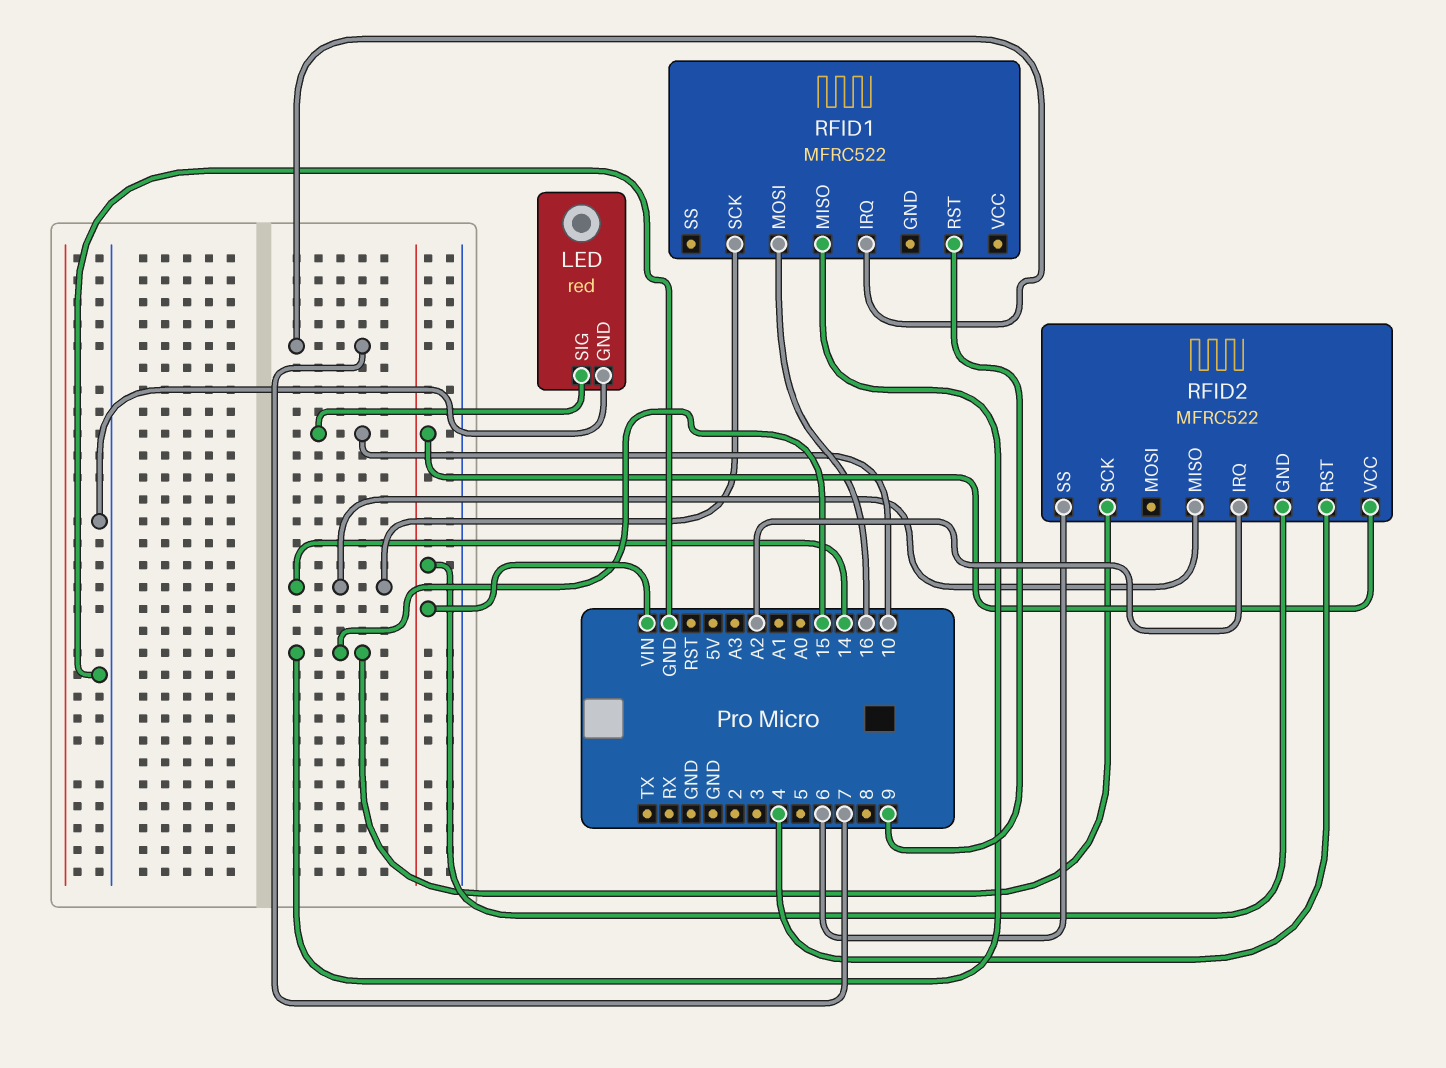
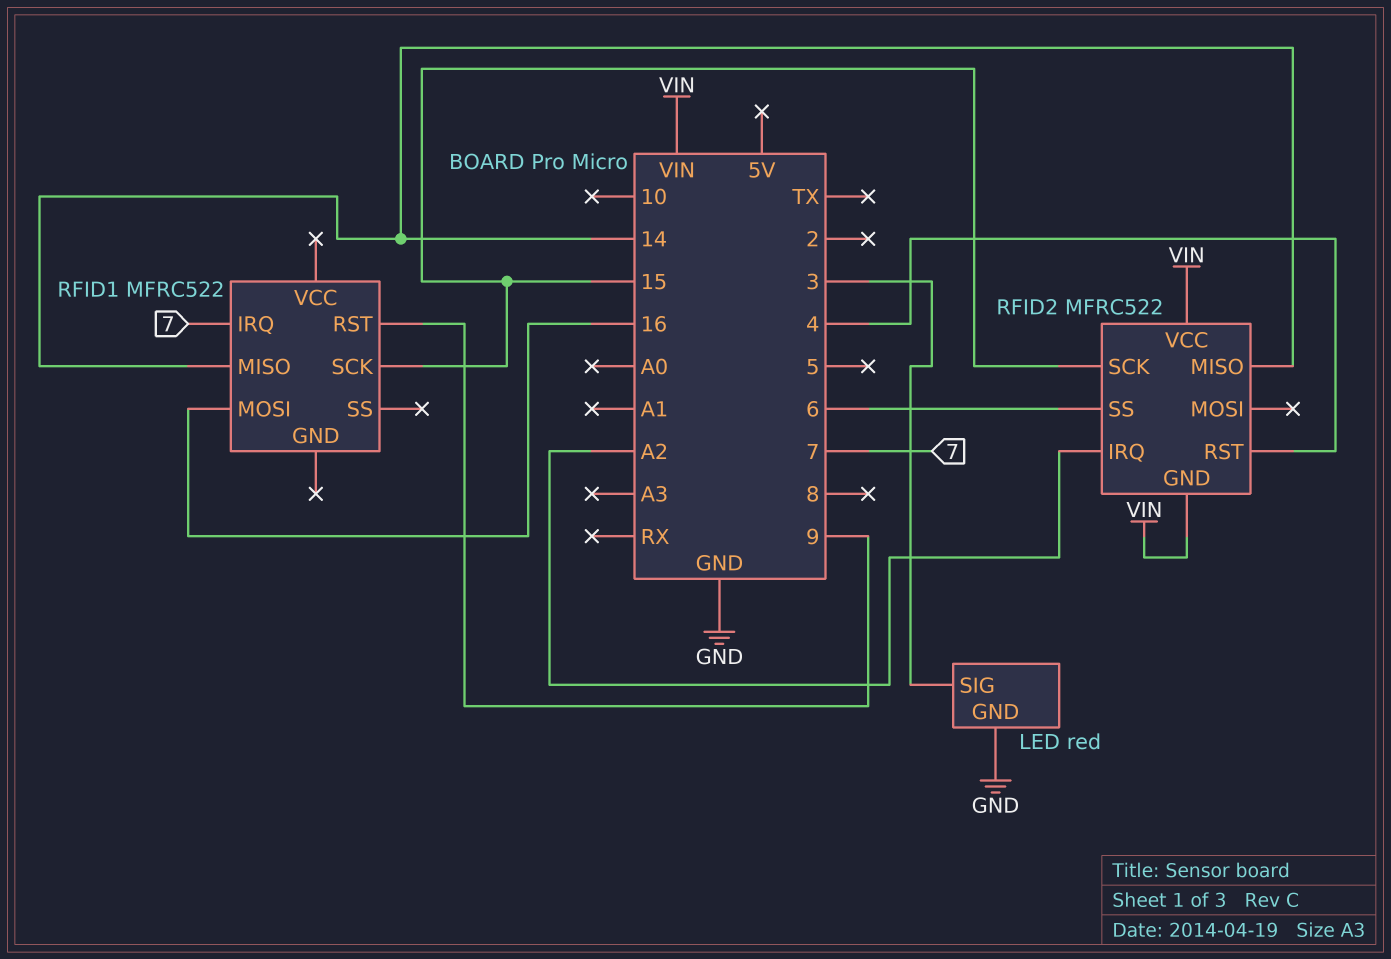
LED pin SIG: 10 -> 3
RFID1 pin MISO: 15 -> 14
RFID1 pin SCK: 14 -> 15

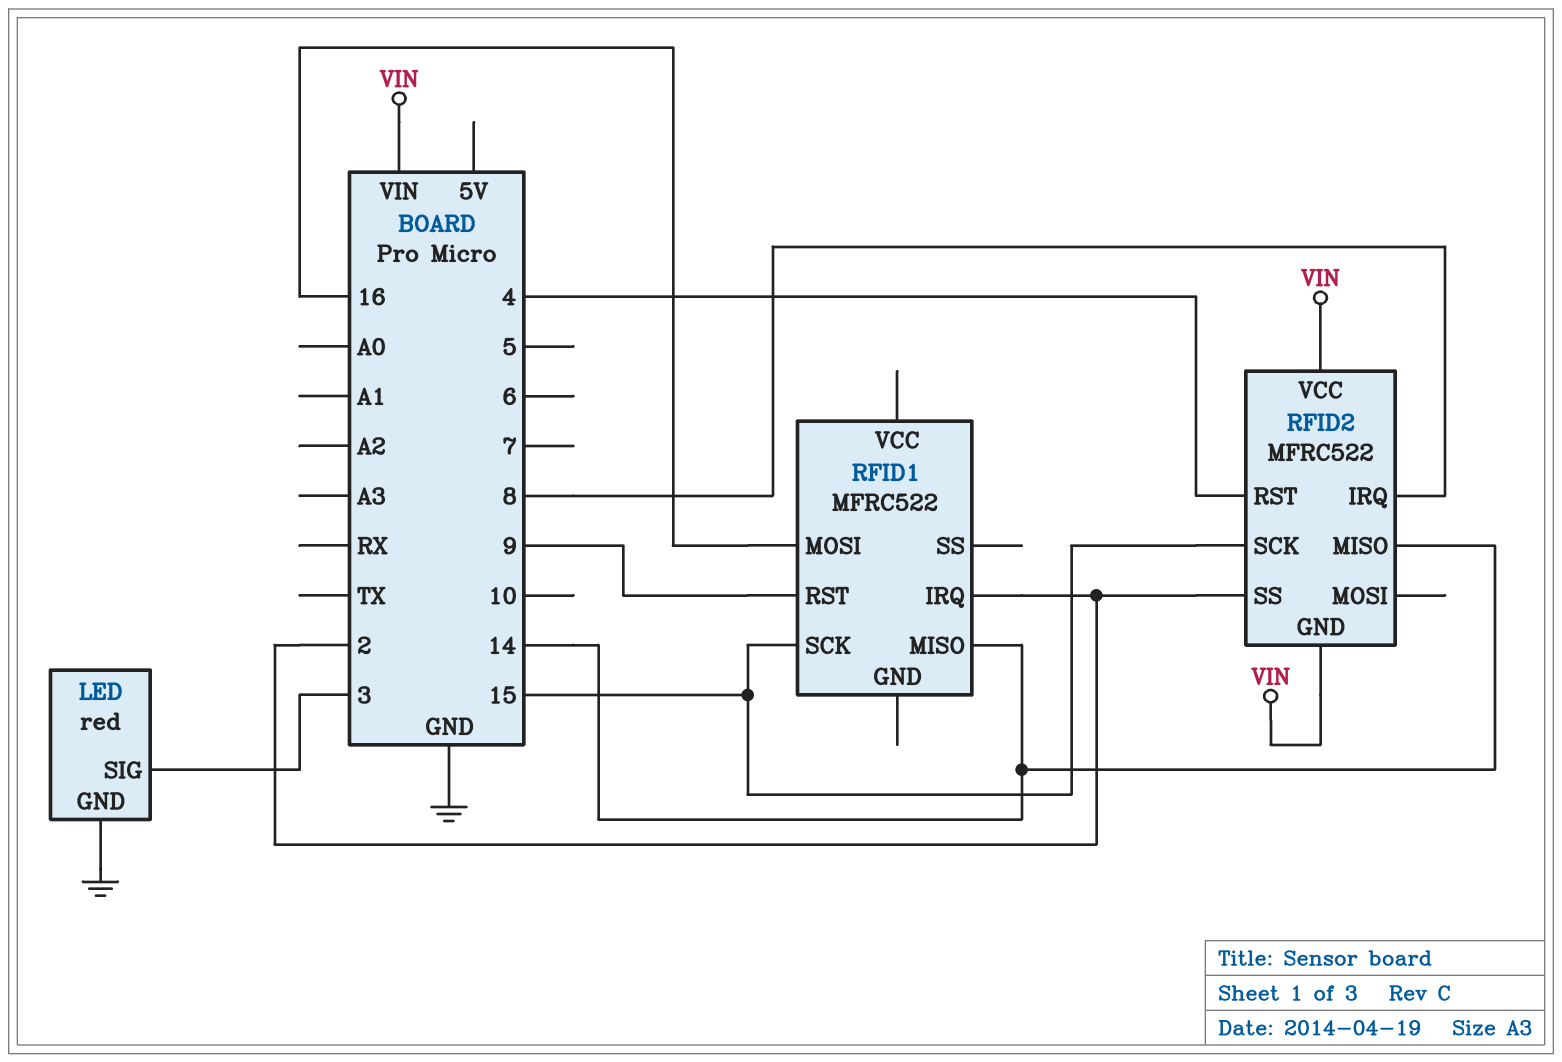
RFID1 pin IRQ: 7 -> 2
RFID2 pin IRQ: A2 -> 8
RFID2 pin SS: 6 -> 2

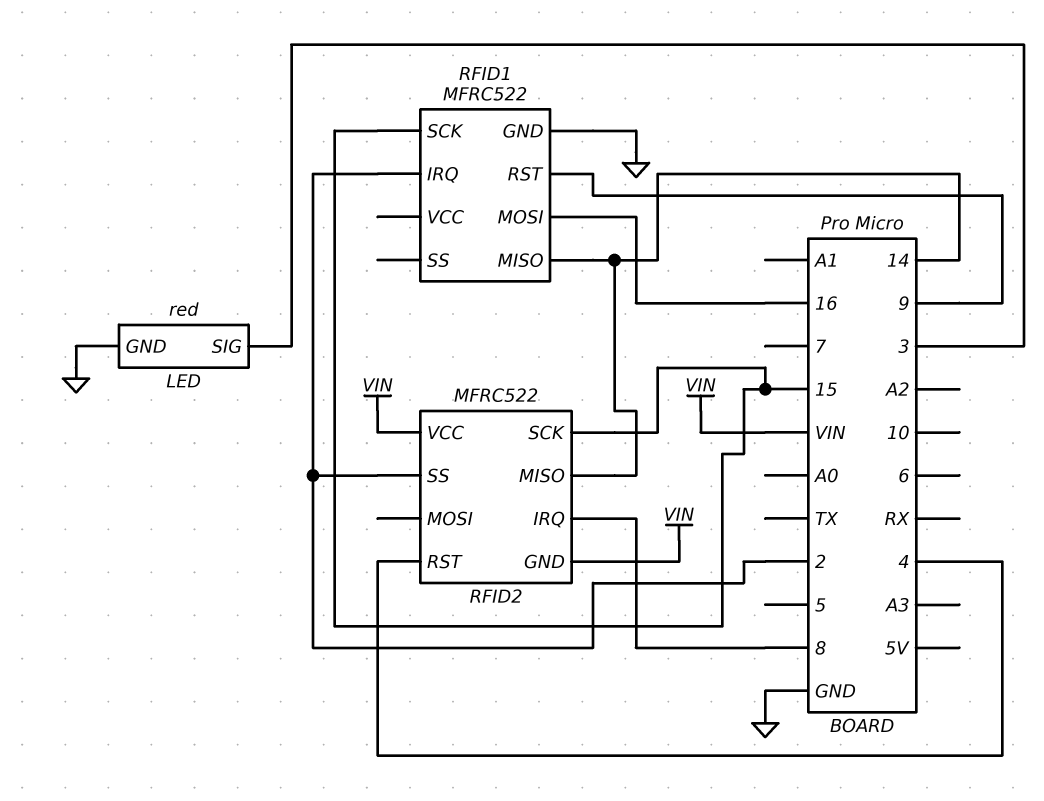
RFID1 pin GND: none -> GND

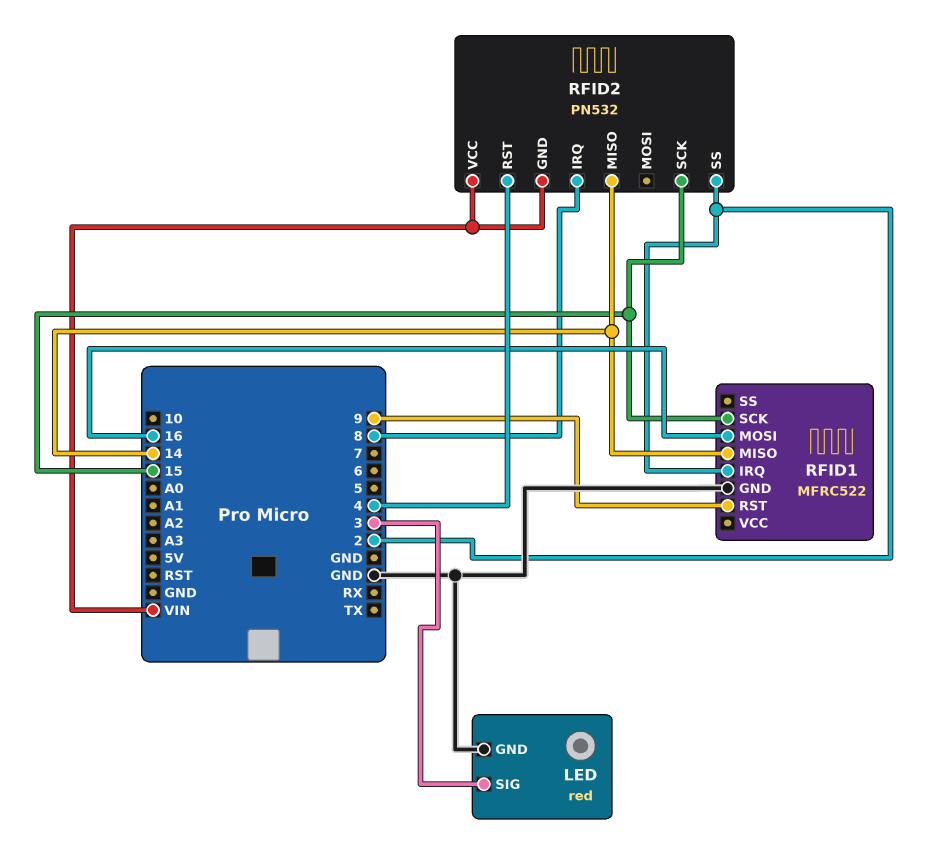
RFID2: MFRC522 -> PN532

